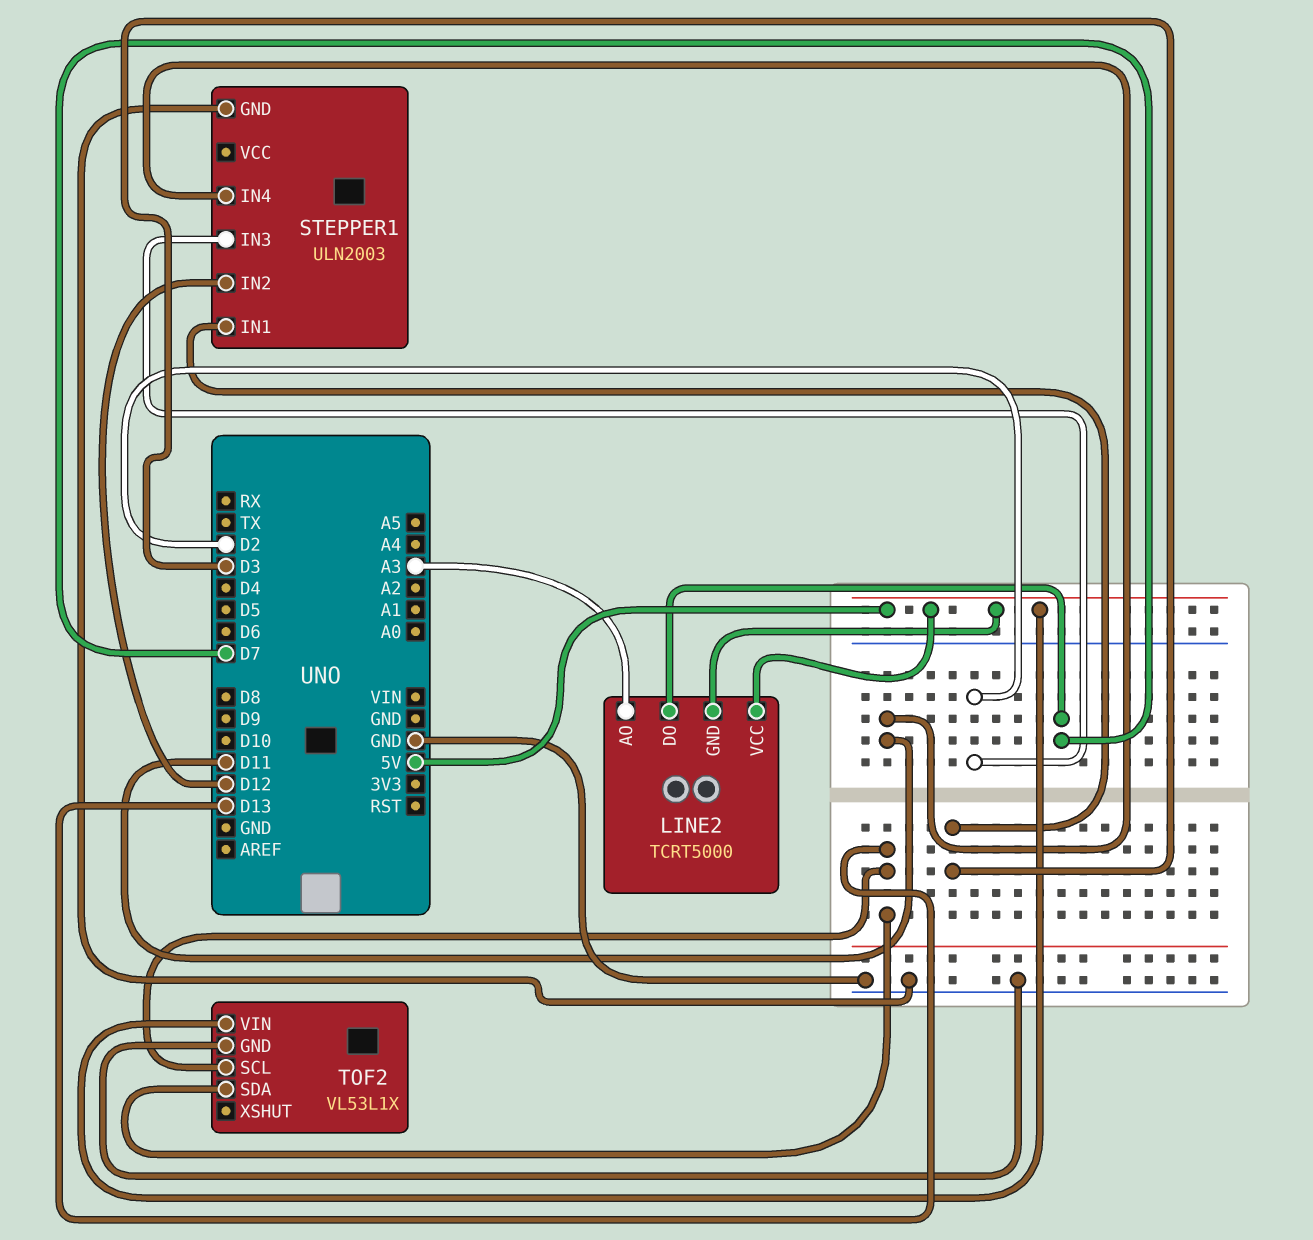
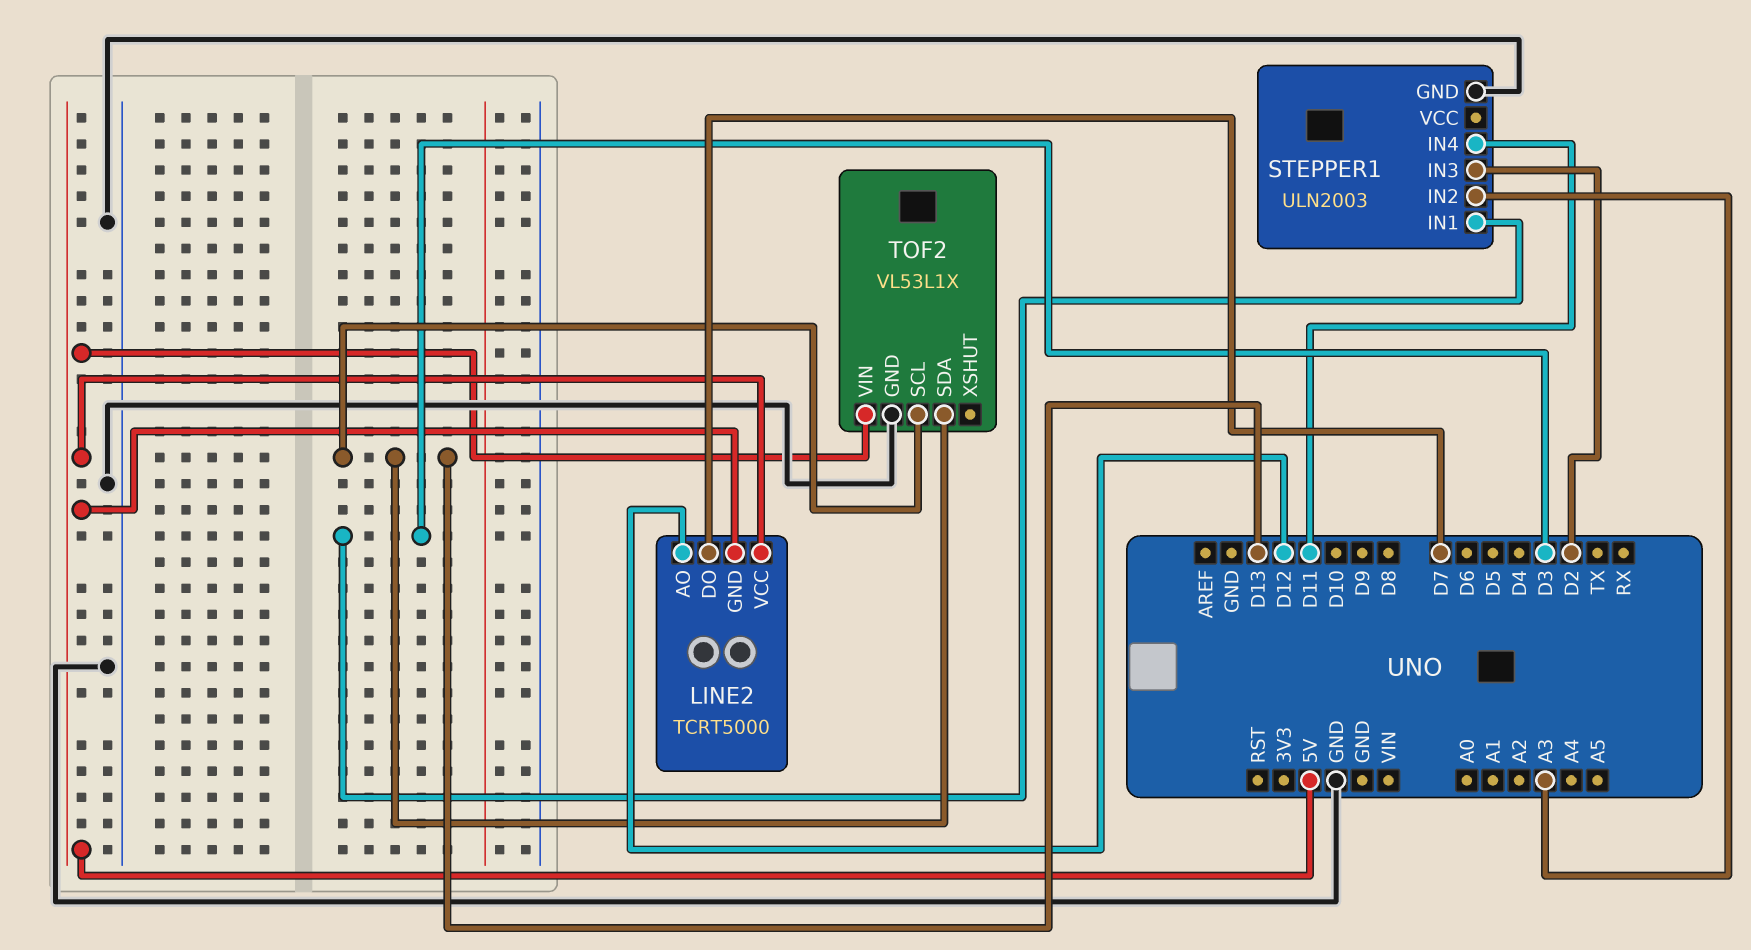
LINE2 pin AO: A3 -> D12
STEPPER1 pin IN2: D12 -> A3

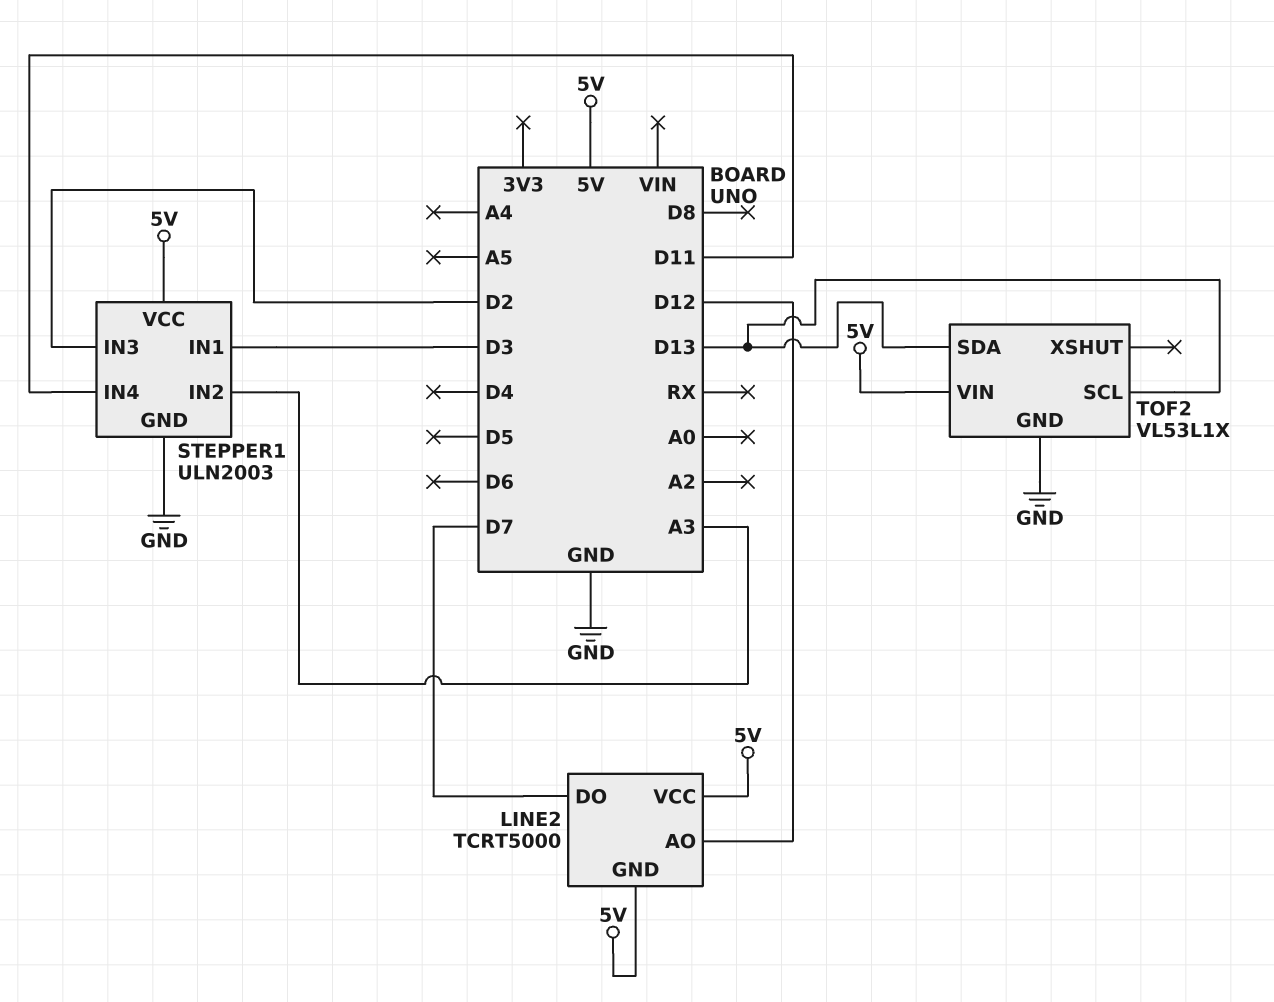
STEPPER1 pin VCC: none -> 5V

